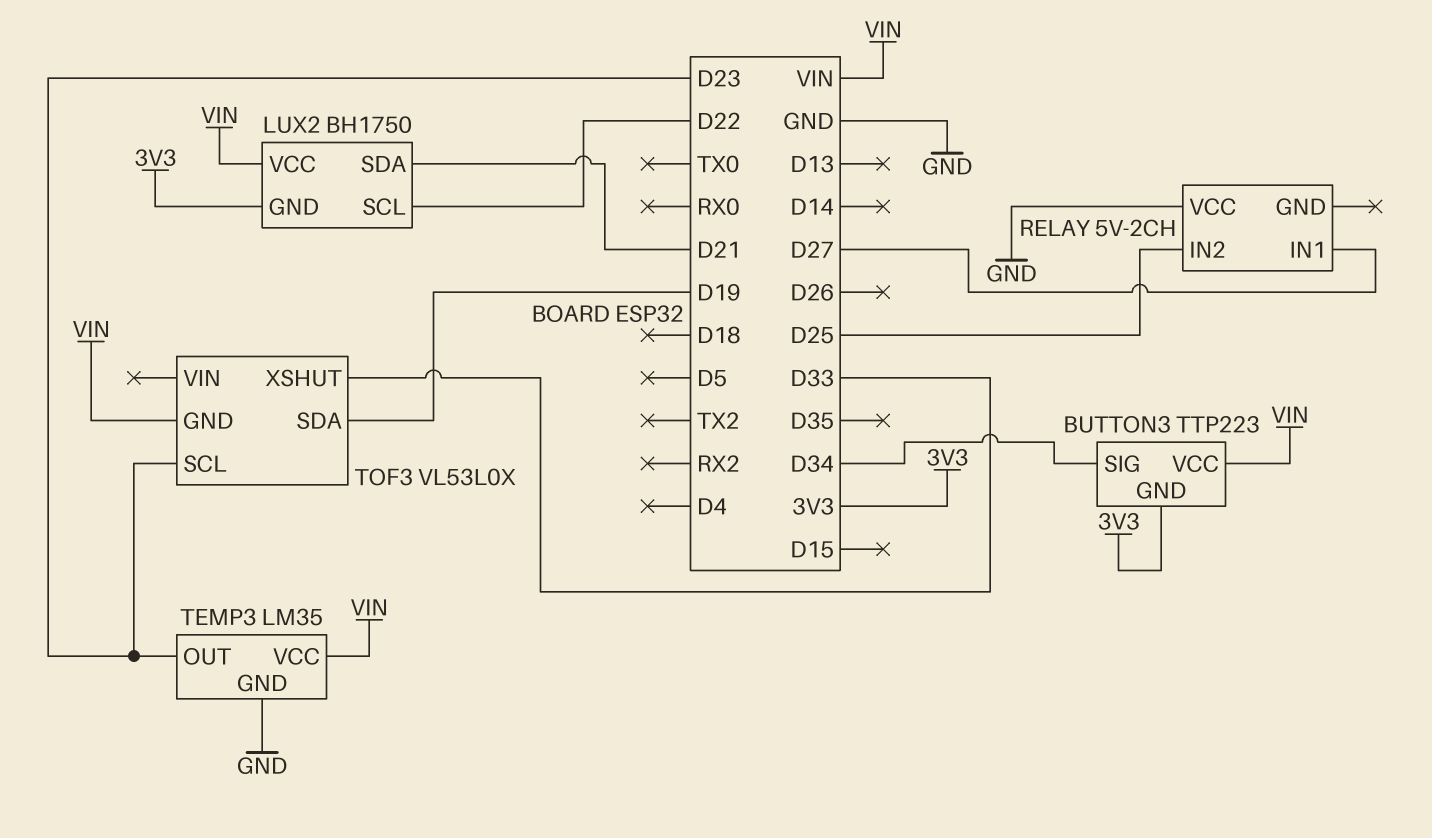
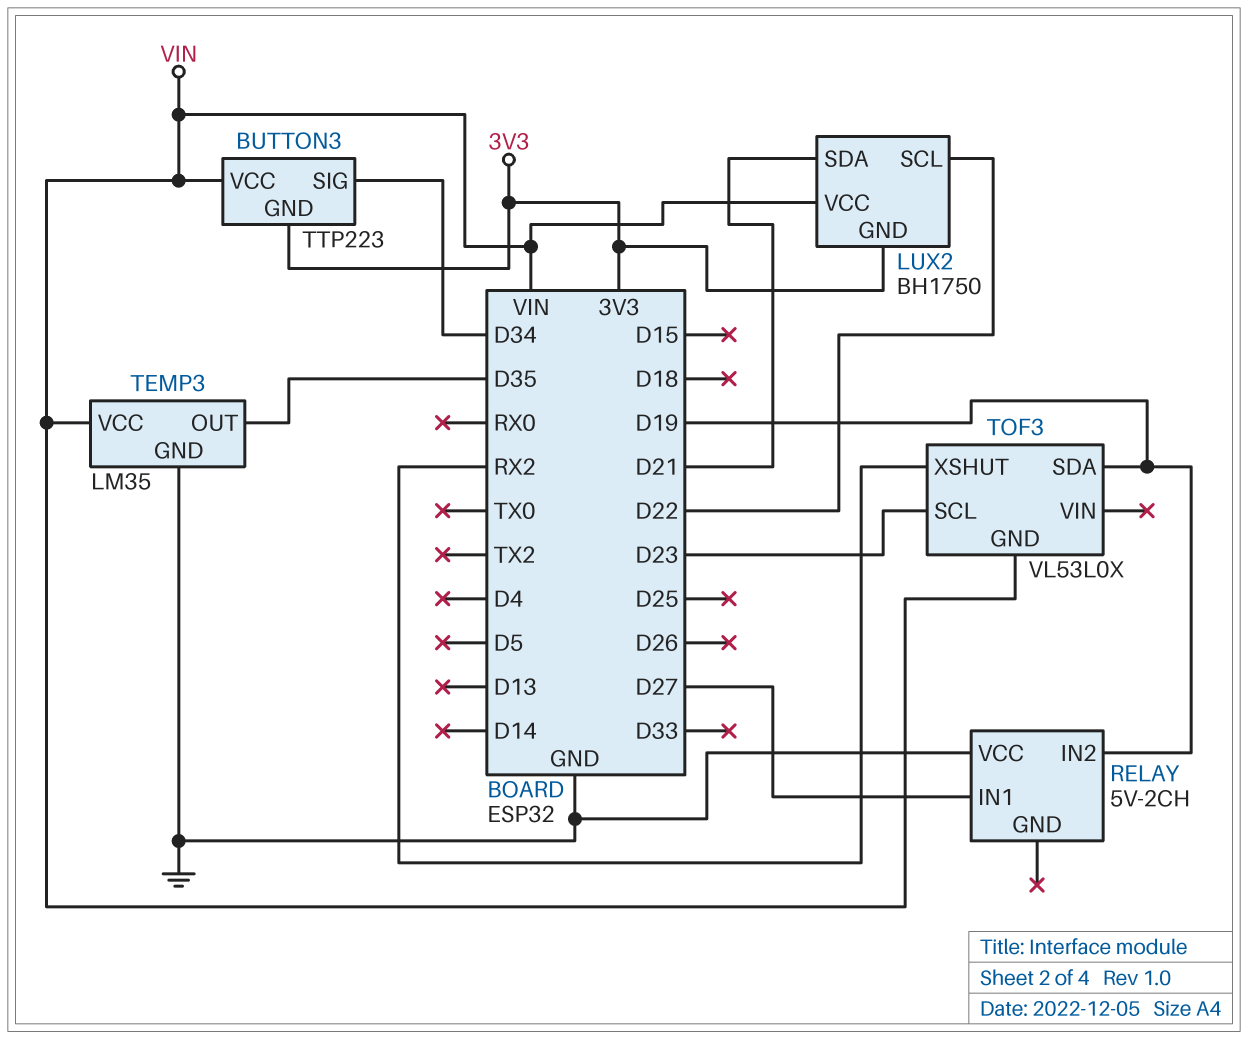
RELAY pin IN2: D25 -> D19
TEMP3 pin OUT: D23 -> D35
TOF3 pin XSHUT: D33 -> RX2

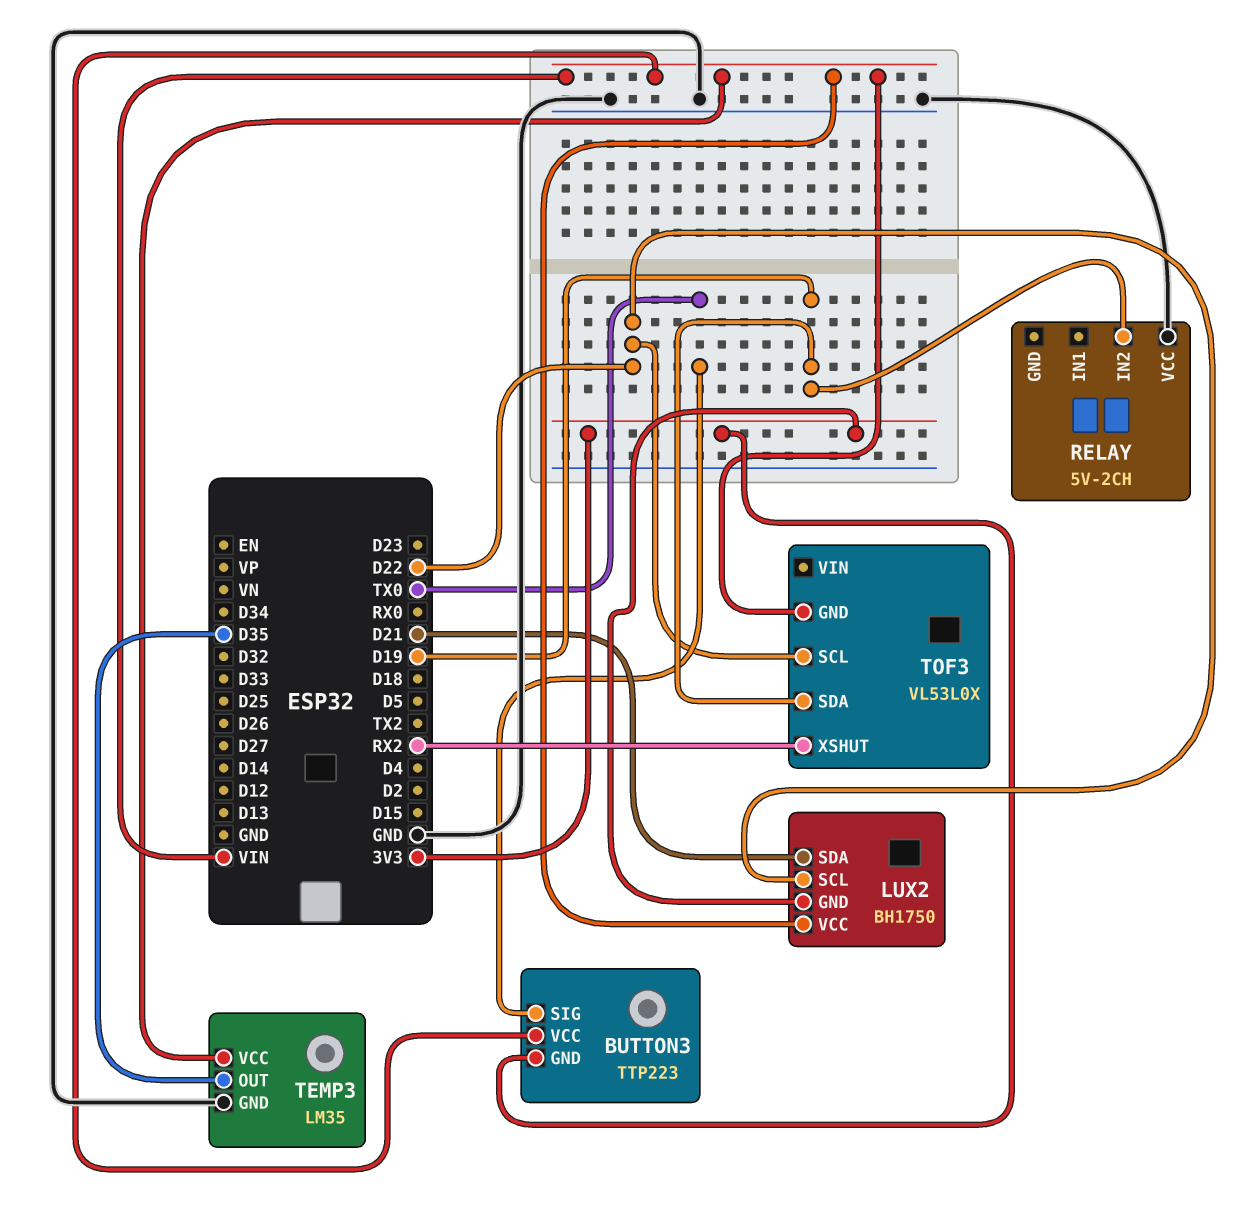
BUTTON3 pin SIG: D34 -> TX0
RELAY pin IN1: D27 -> none
TOF3 pin SCL: D23 -> D22

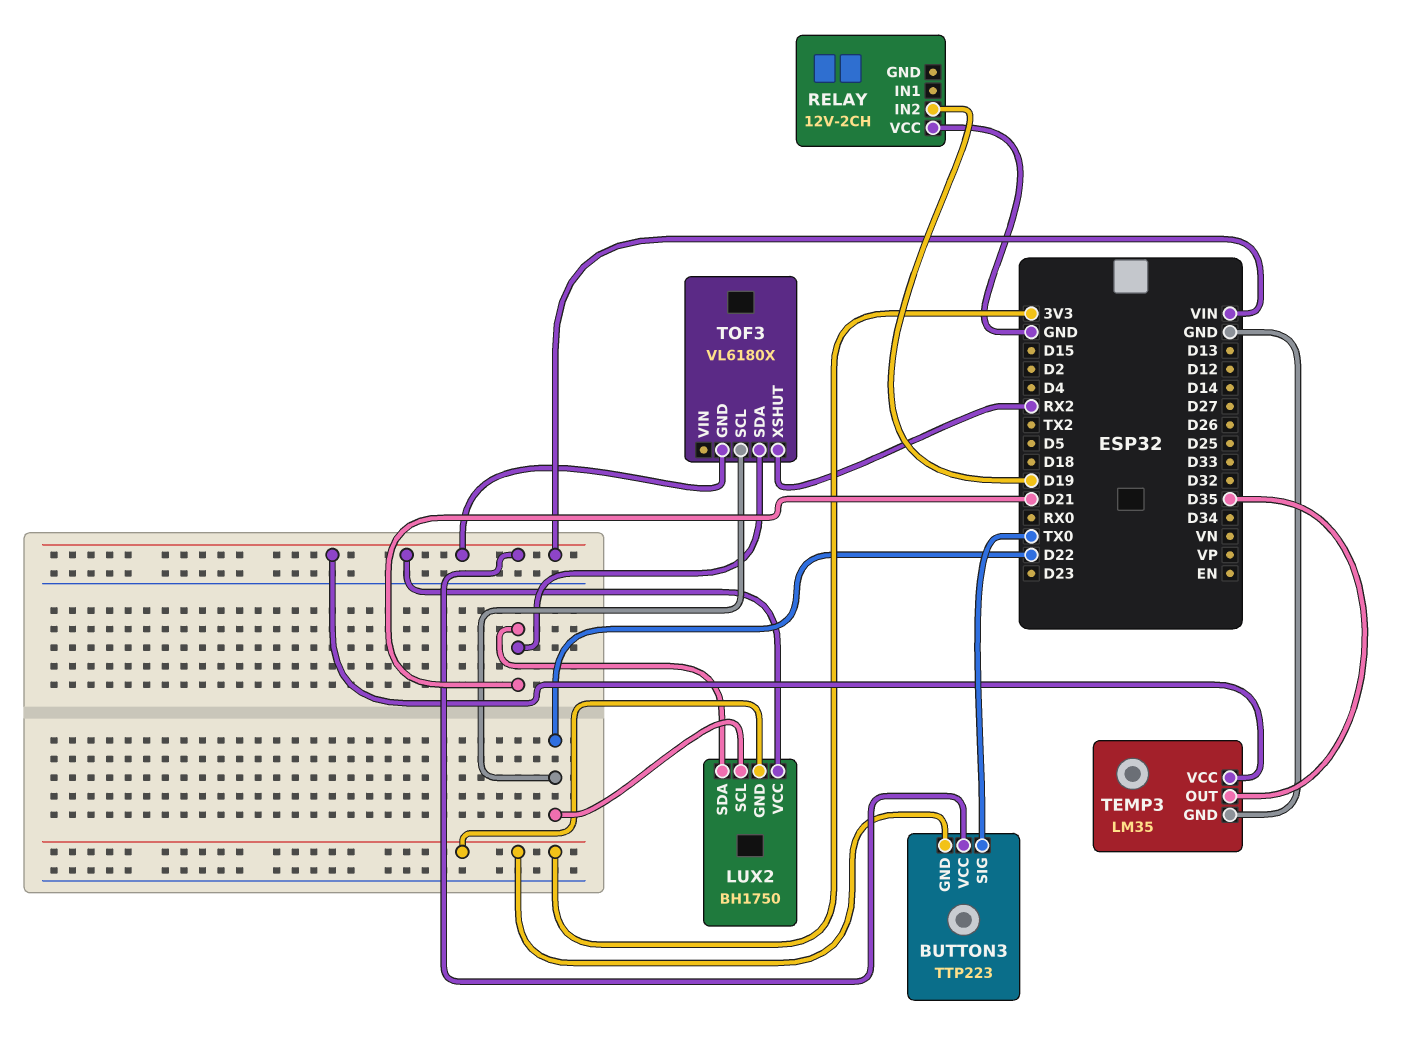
RELAY: 5V-2CH -> 12V-2CH
TOF3: VL53L0X -> VL6180X
TOF3 pin SDA: D19 -> D21

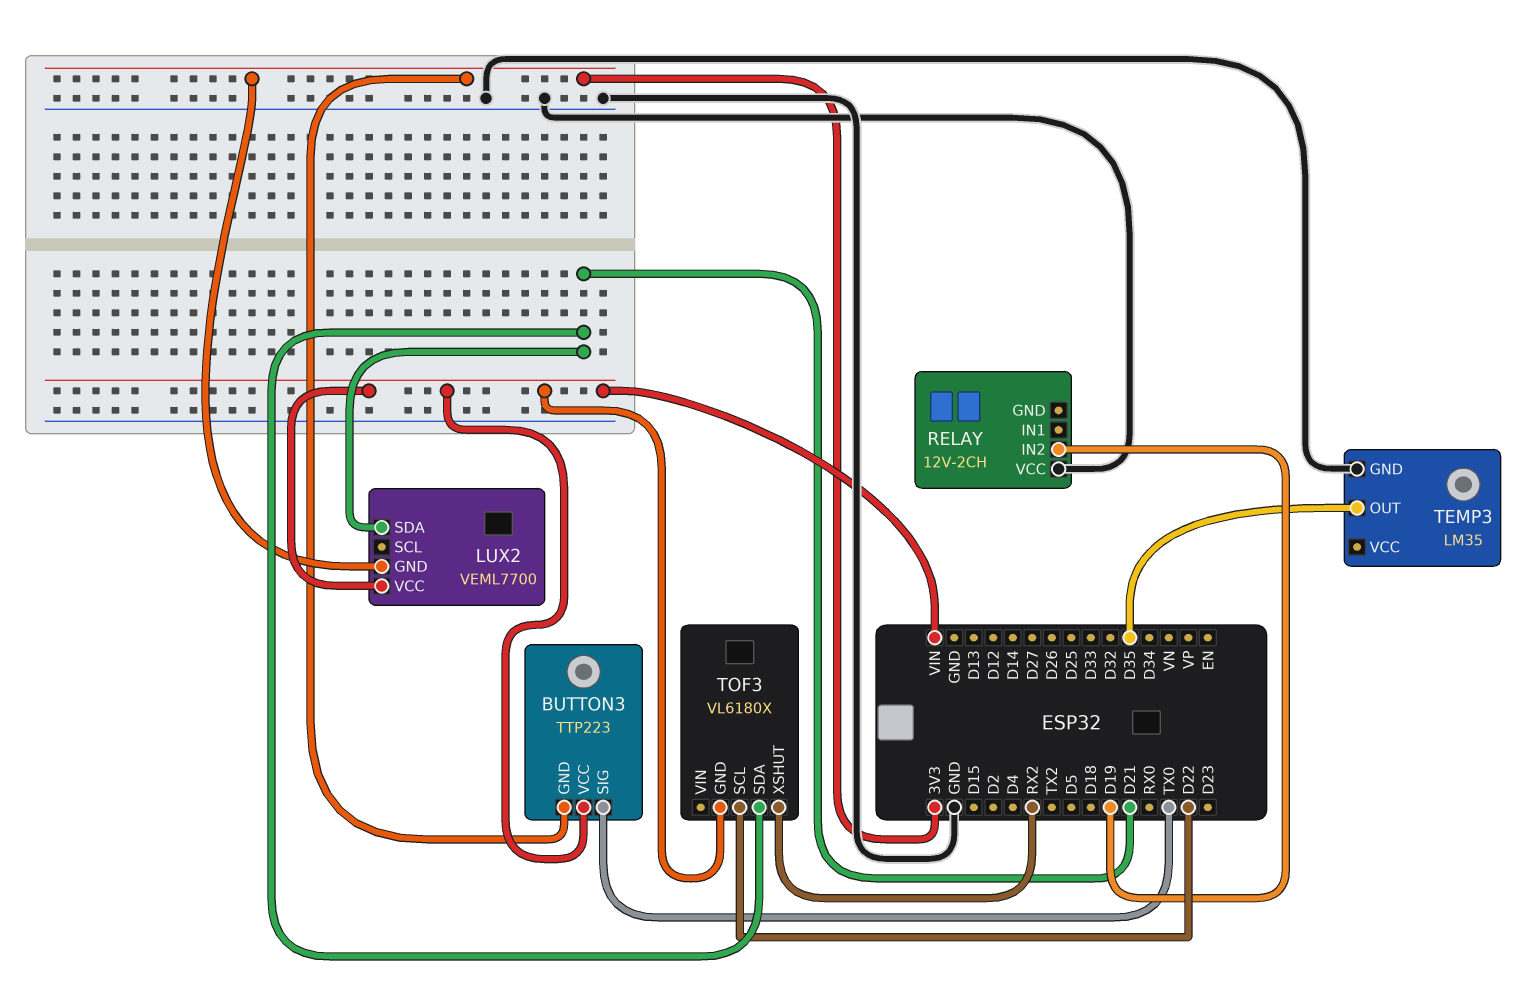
LUX2: BH1750 -> VEML7700
LUX2 pin SCL: D22 -> none
TEMP3 pin VCC: VIN -> none

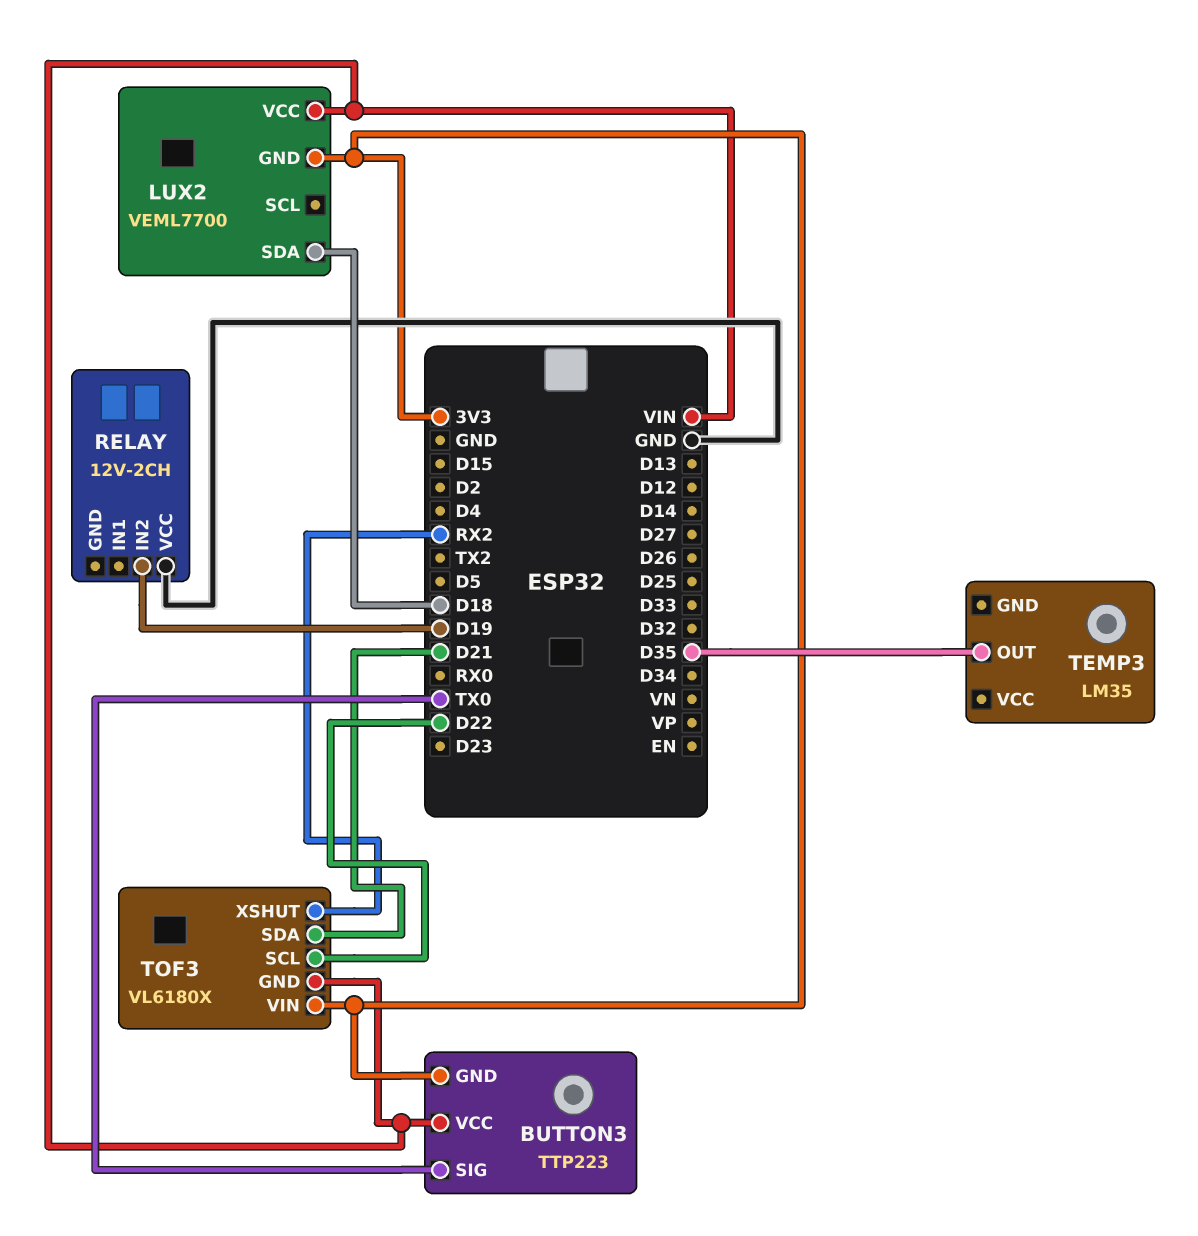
LUX2 pin SDA: D21 -> D18
TEMP3 pin GND: GND -> none
TOF3 pin VIN: none -> 3V3

